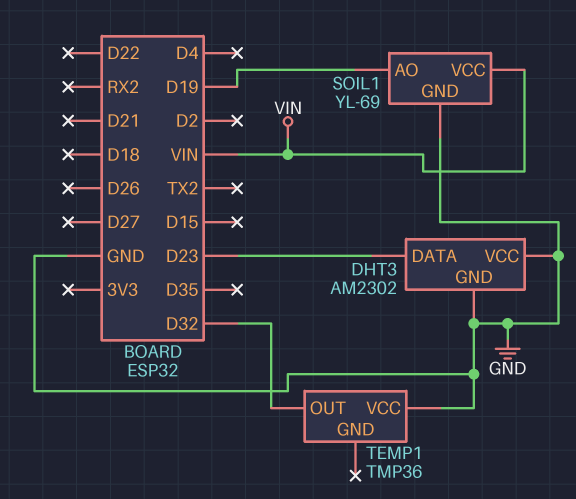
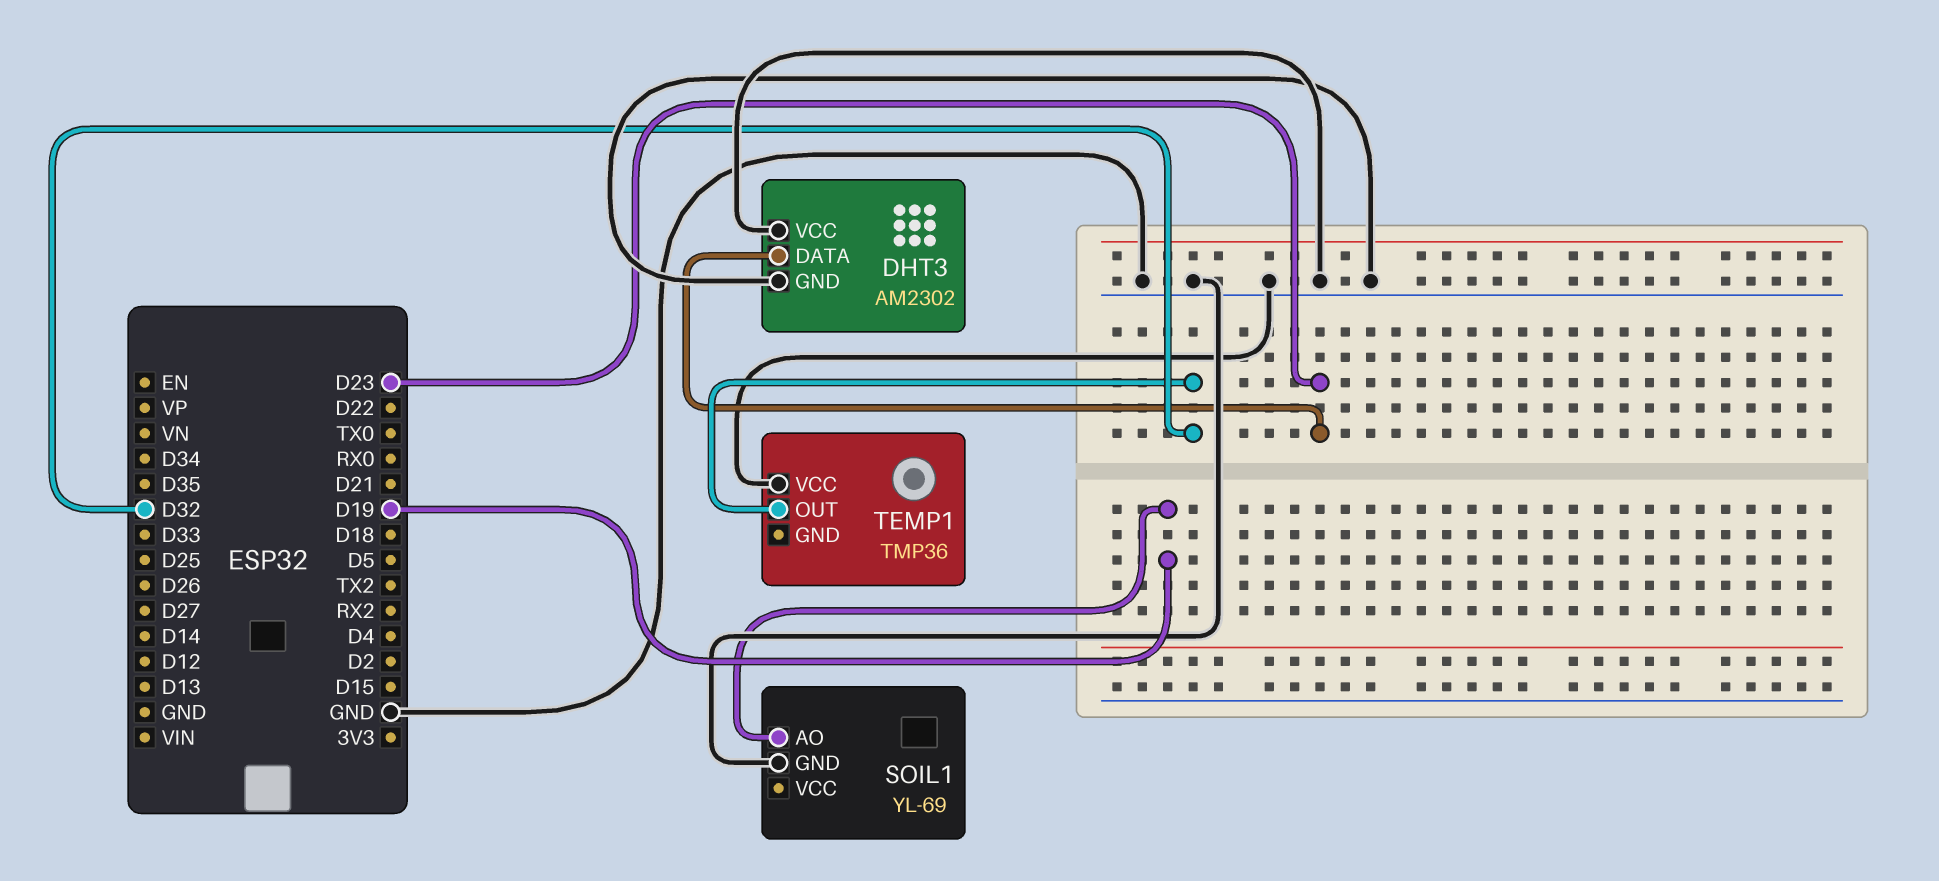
SOIL1 pin VCC: VIN -> none

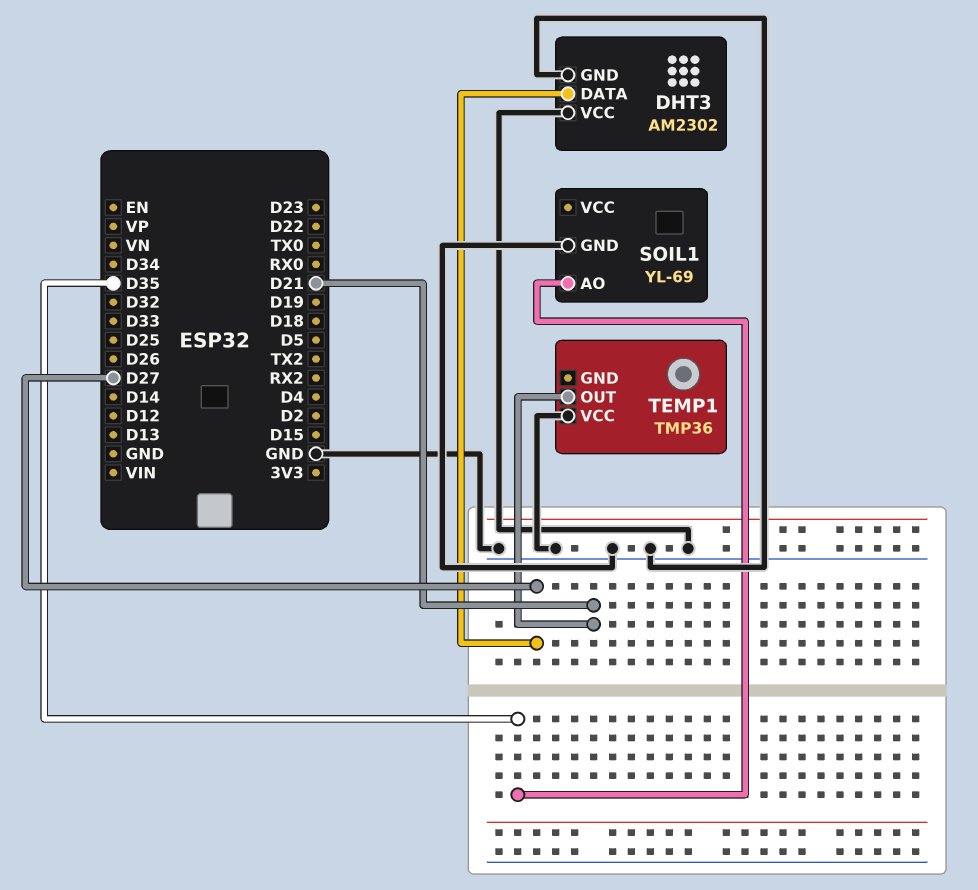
DHT3 pin DATA: D23 -> D27
SOIL1 pin AO: D19 -> D35
TEMP1 pin OUT: D32 -> D21

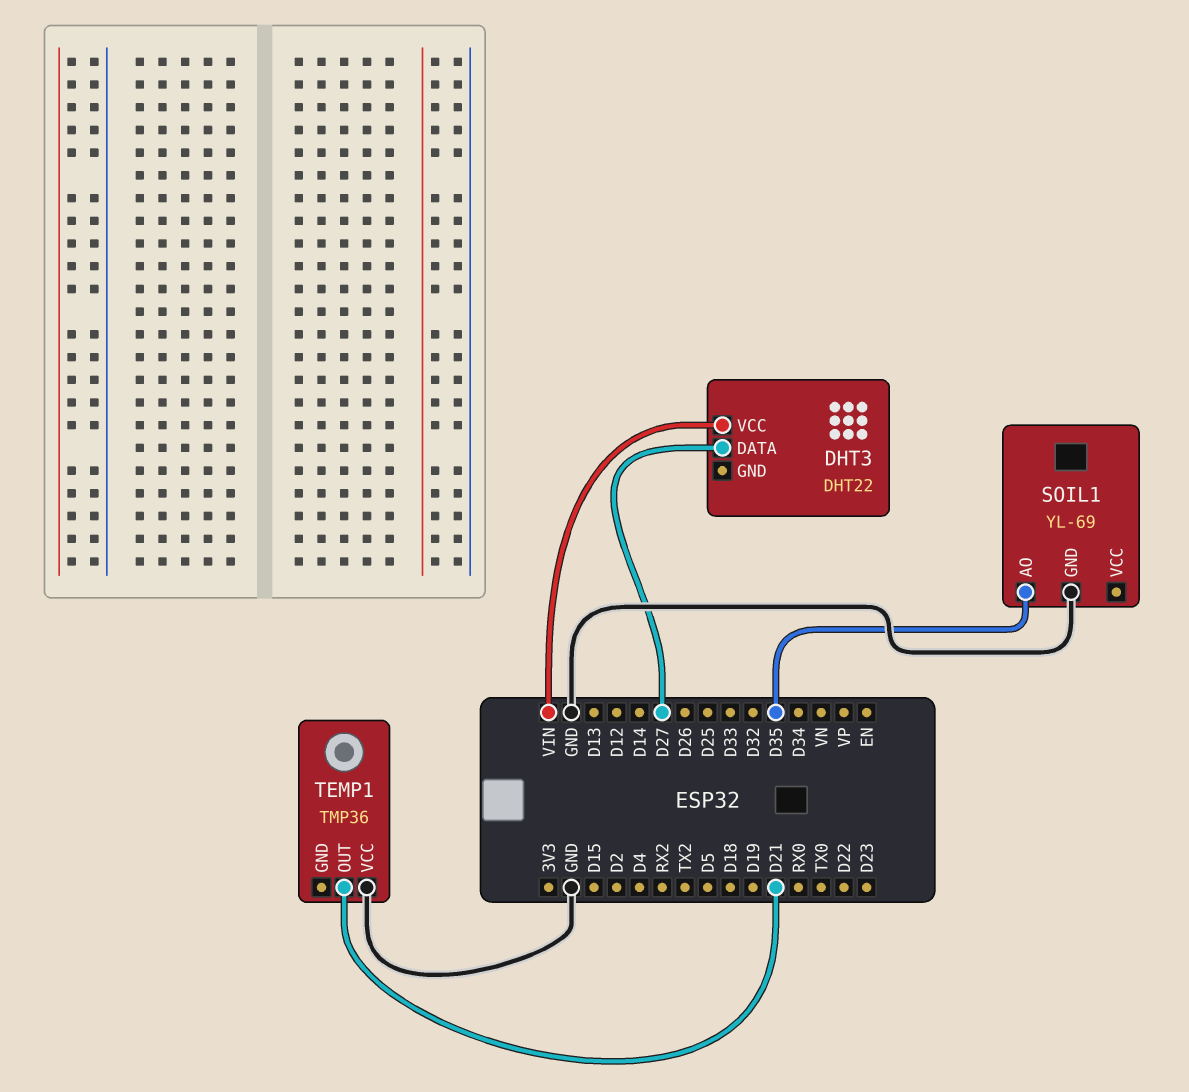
DHT3: AM2302 -> DHT22
DHT3 pin GND: GND -> none
DHT3 pin VCC: GND -> VIN

